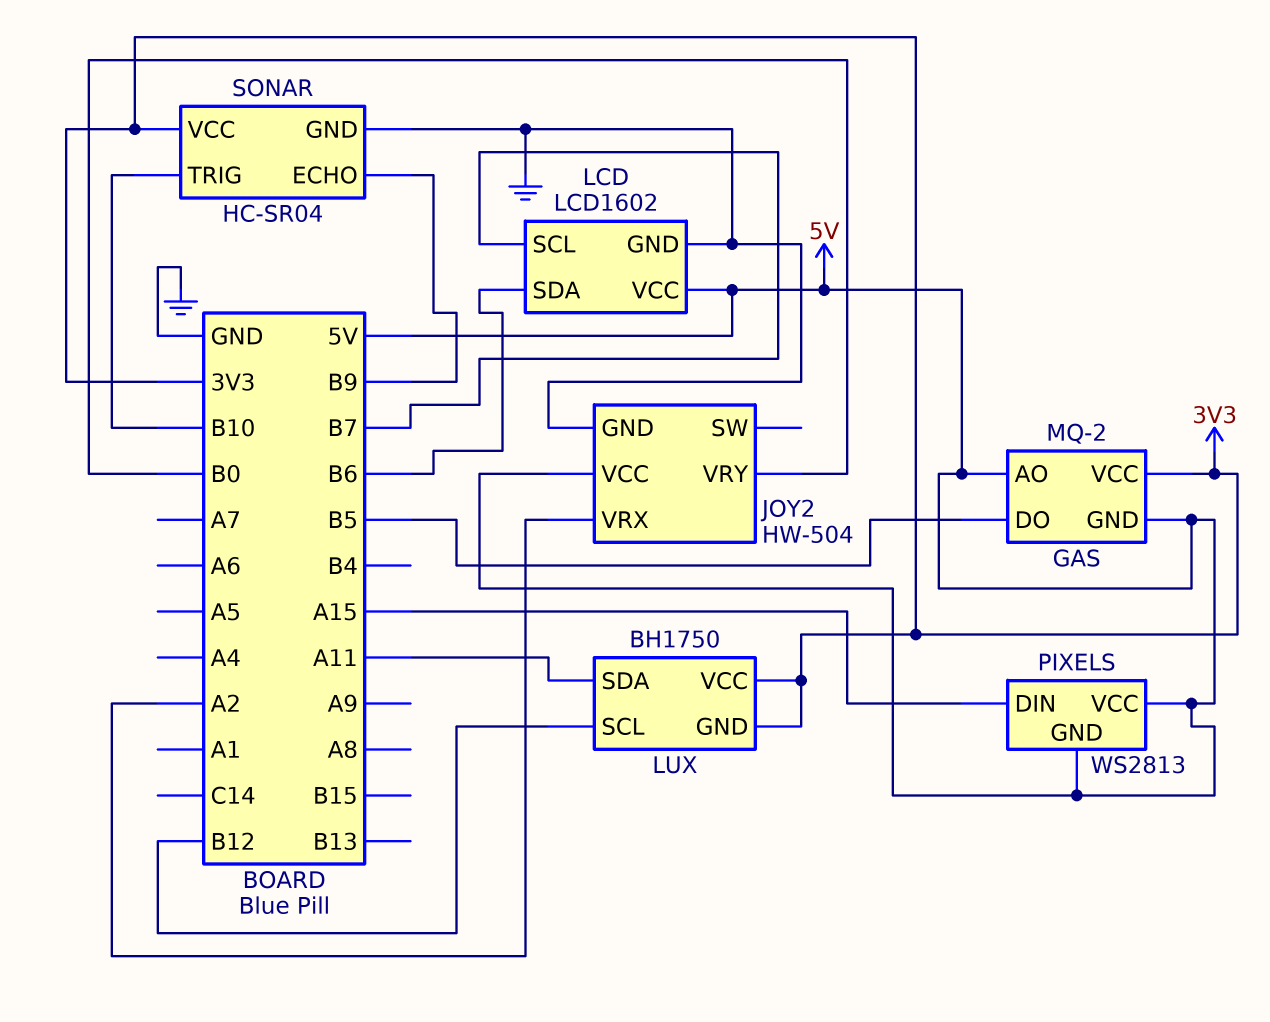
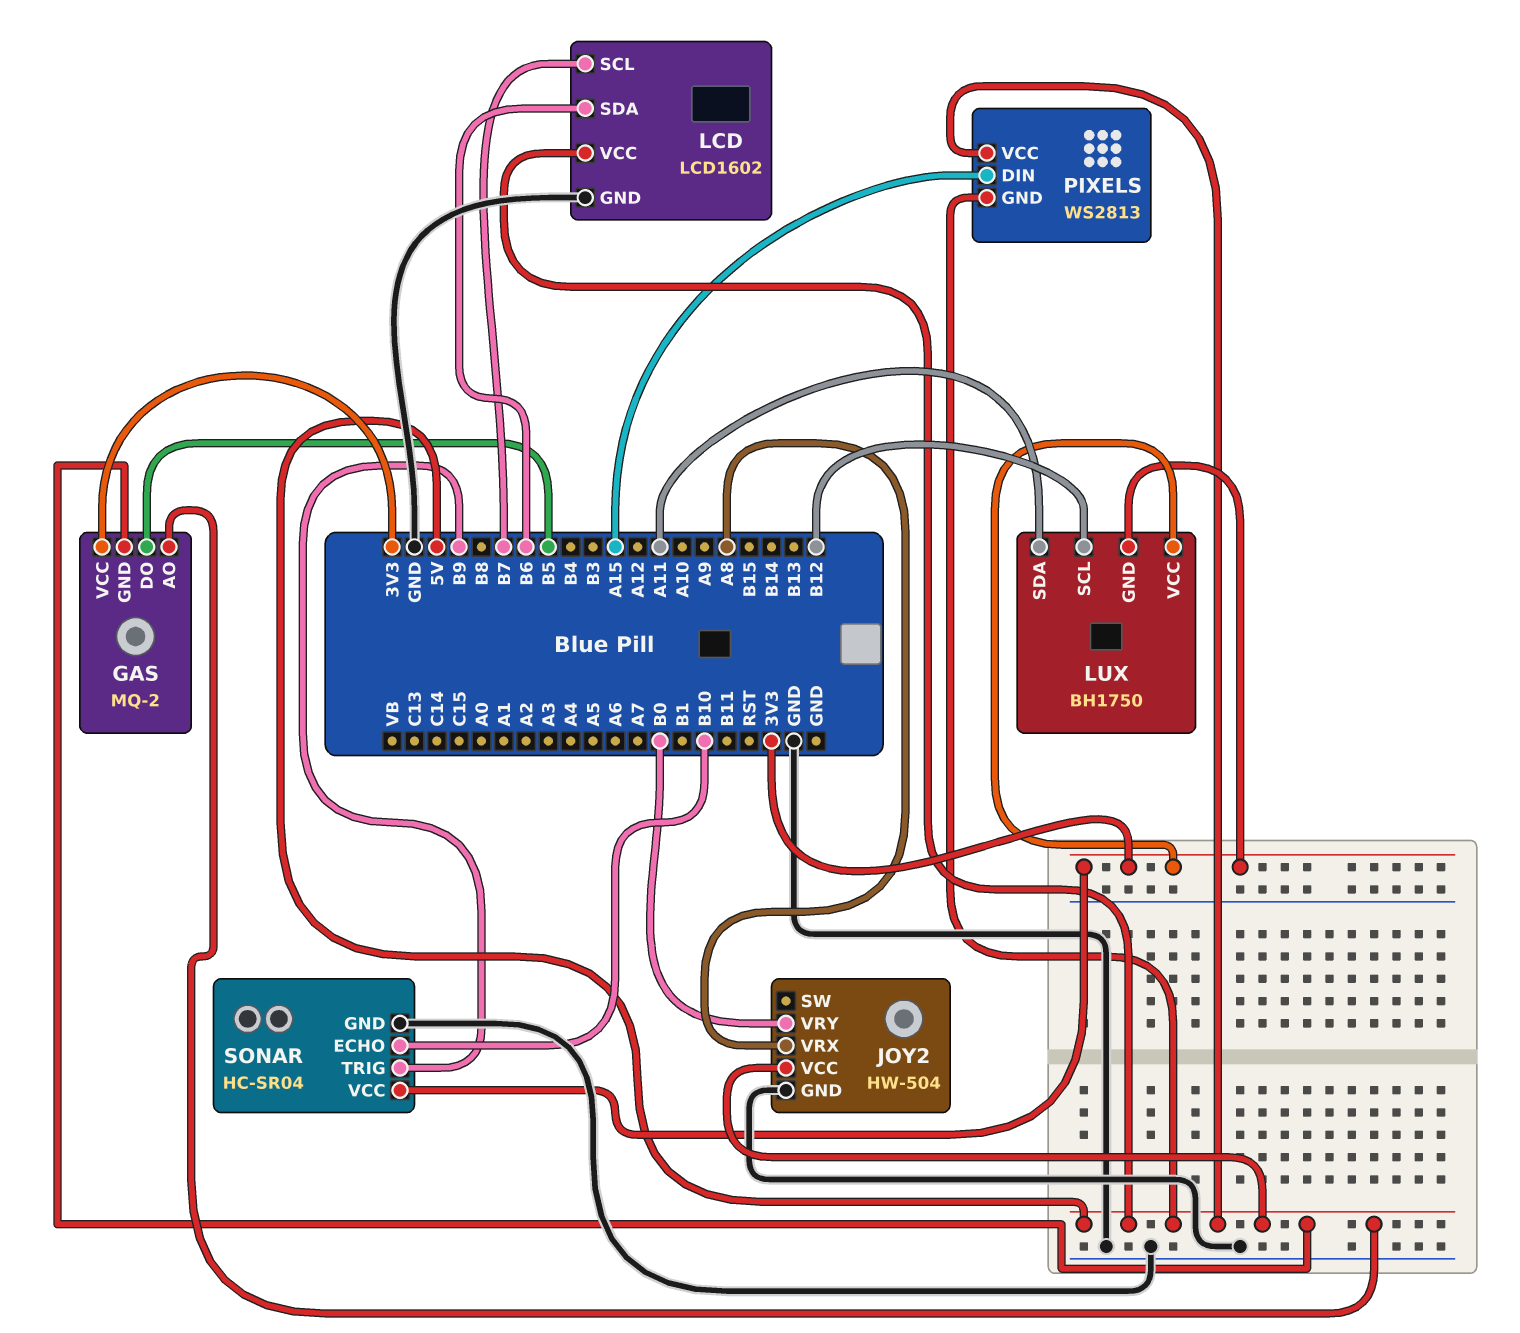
JOY2 pin VRX: A2 -> A8
SONAR pin ECHO: B9 -> B10
SONAR pin TRIG: B10 -> B9

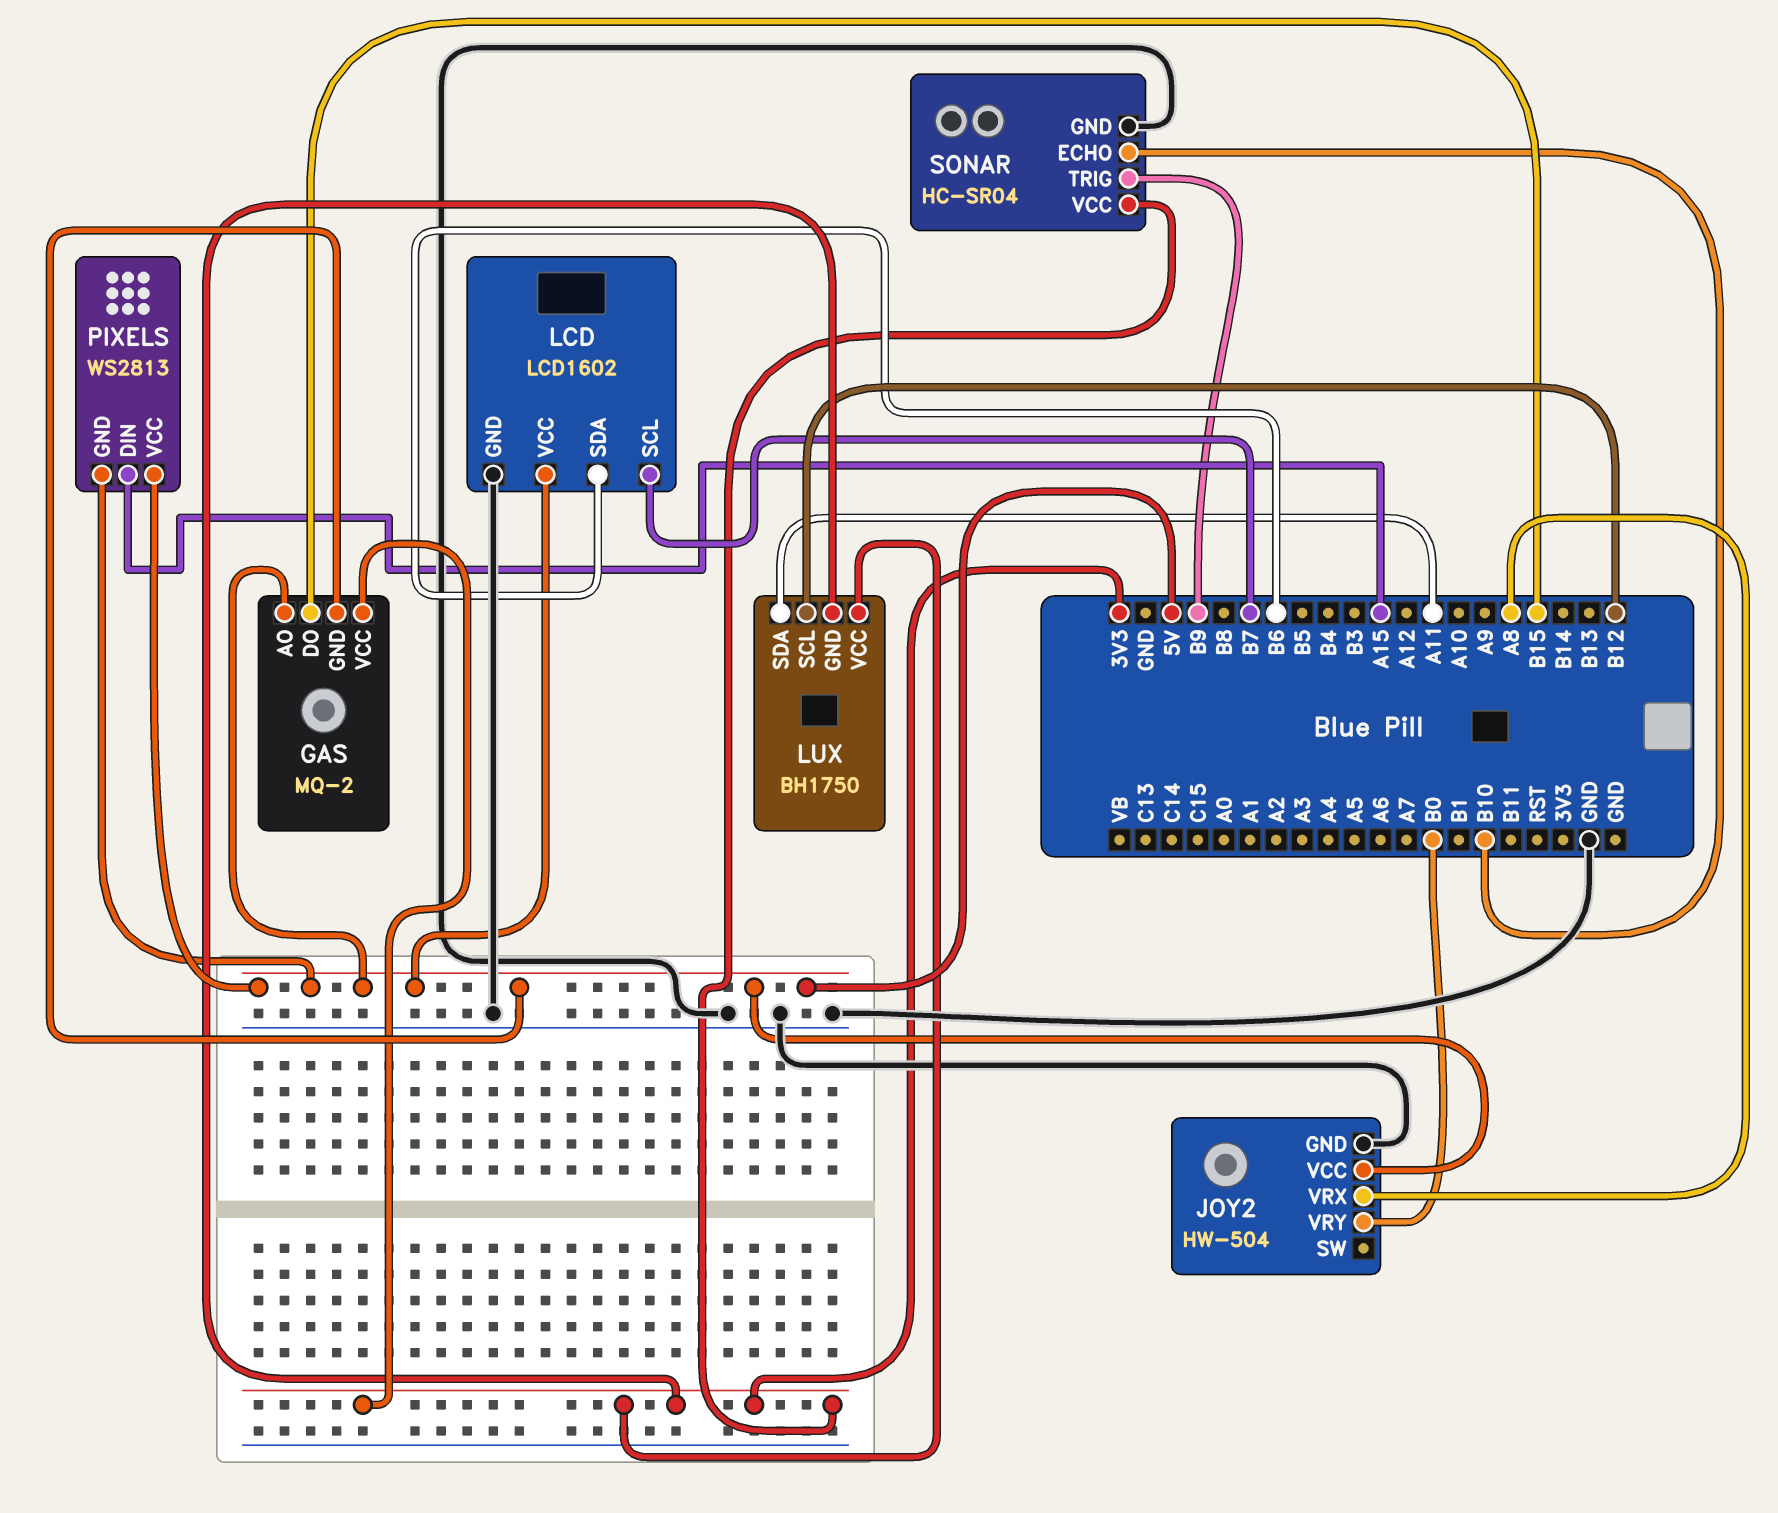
GAS pin DO: B5 -> B15

